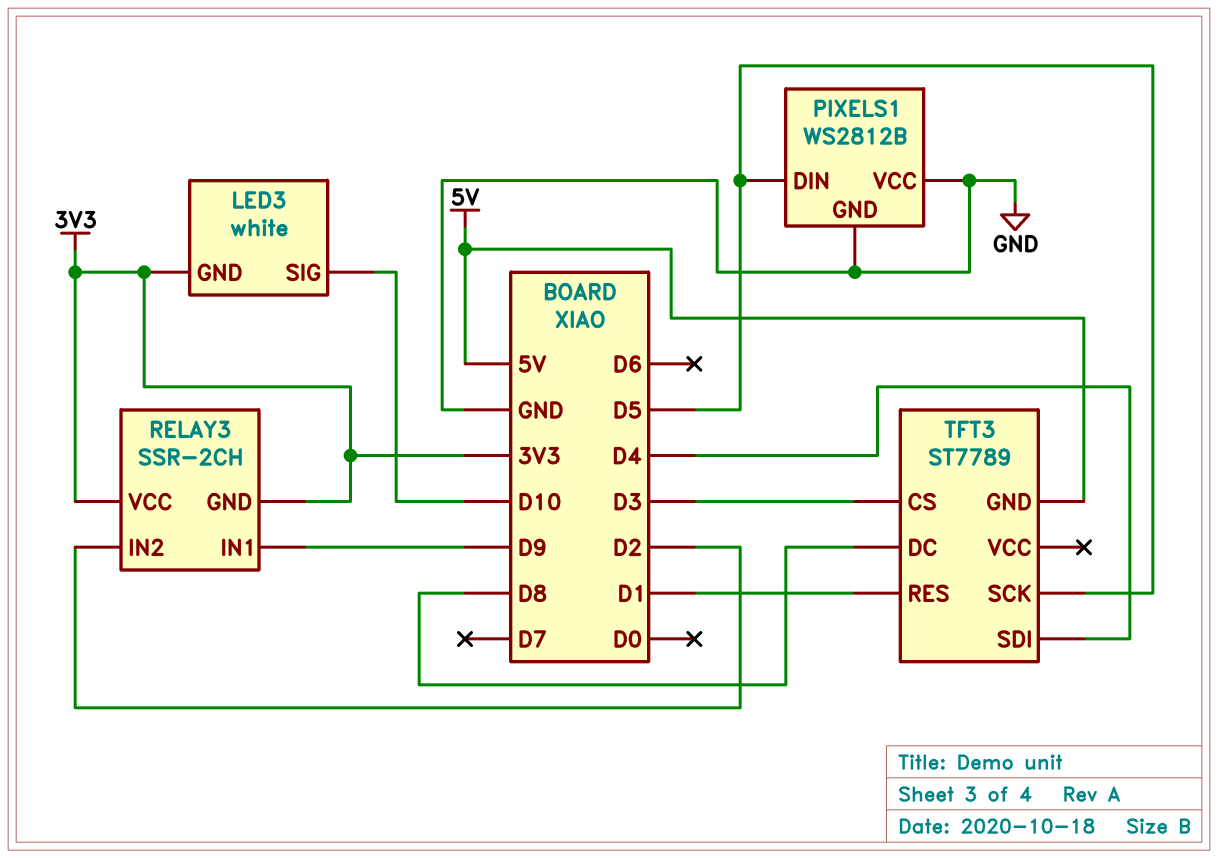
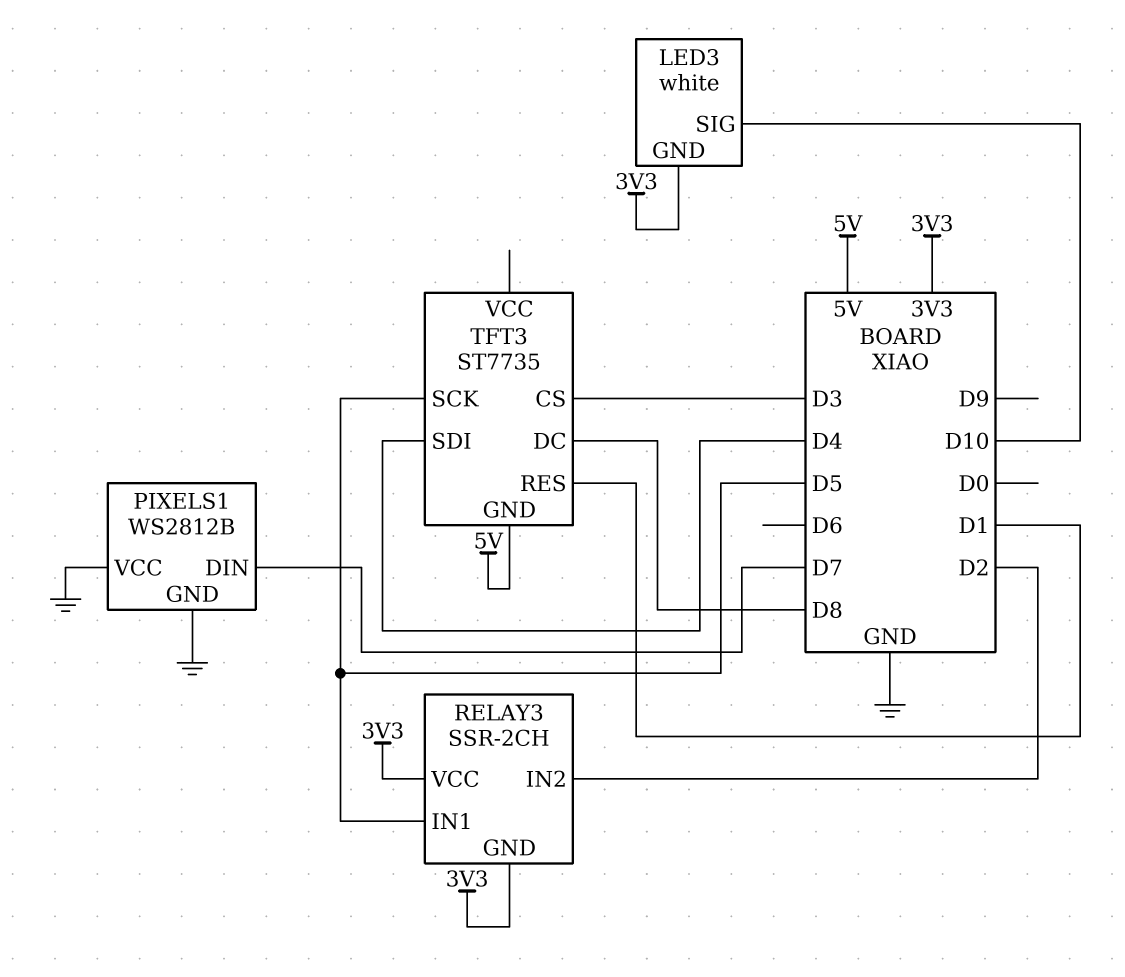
PIXELS1 pin DIN: D5 -> D7
RELAY3 pin IN1: D9 -> D5
TFT3: ST7789 -> ST7735

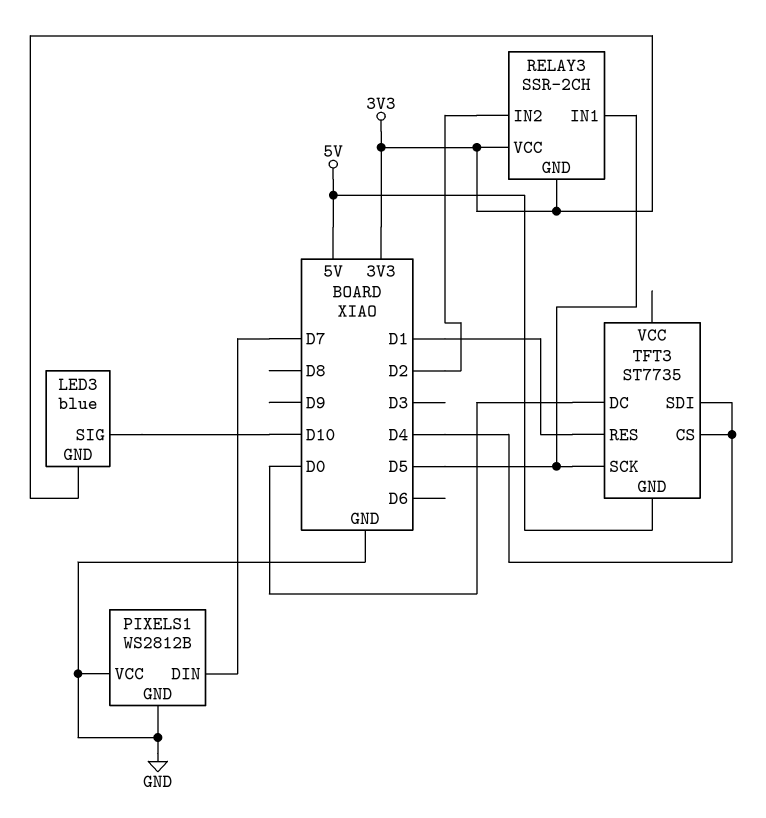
LED3: white -> blue
TFT3 pin CS: D3 -> D4
TFT3 pin DC: D8 -> D0

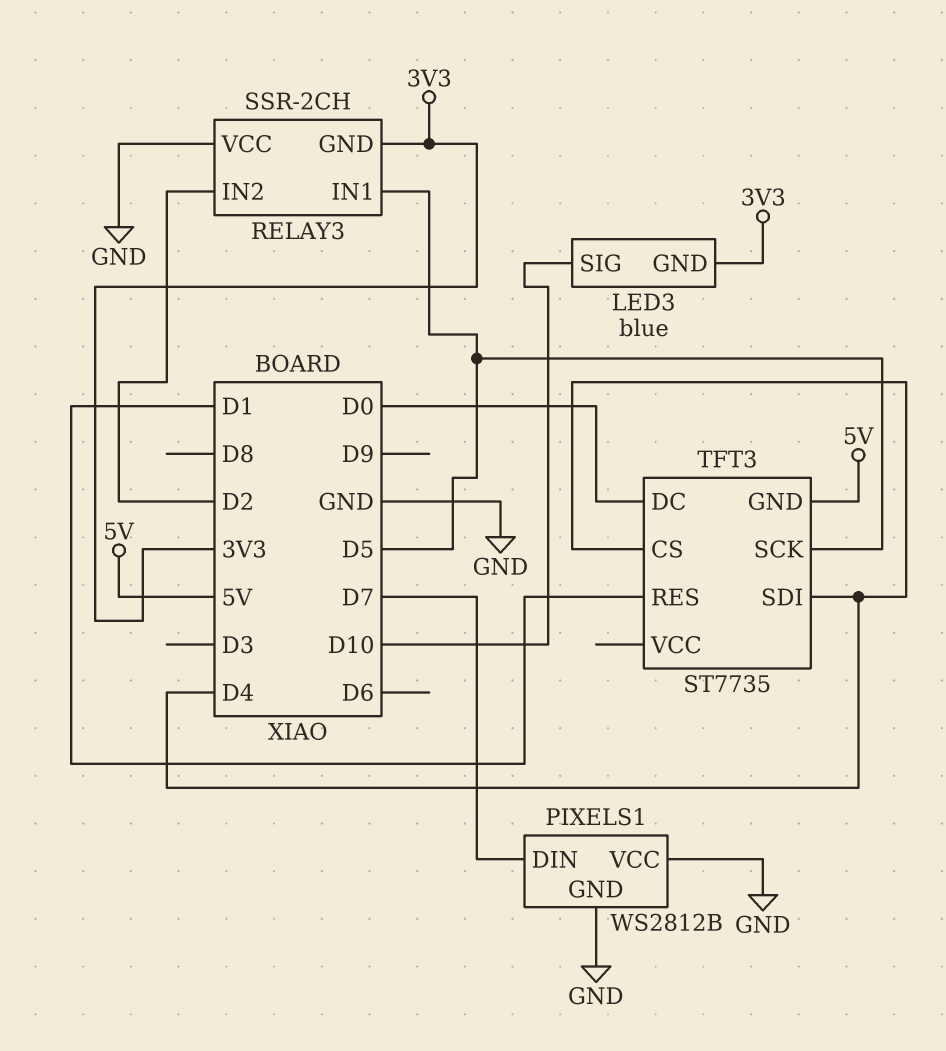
RELAY3 pin VCC: 3V3 -> GND

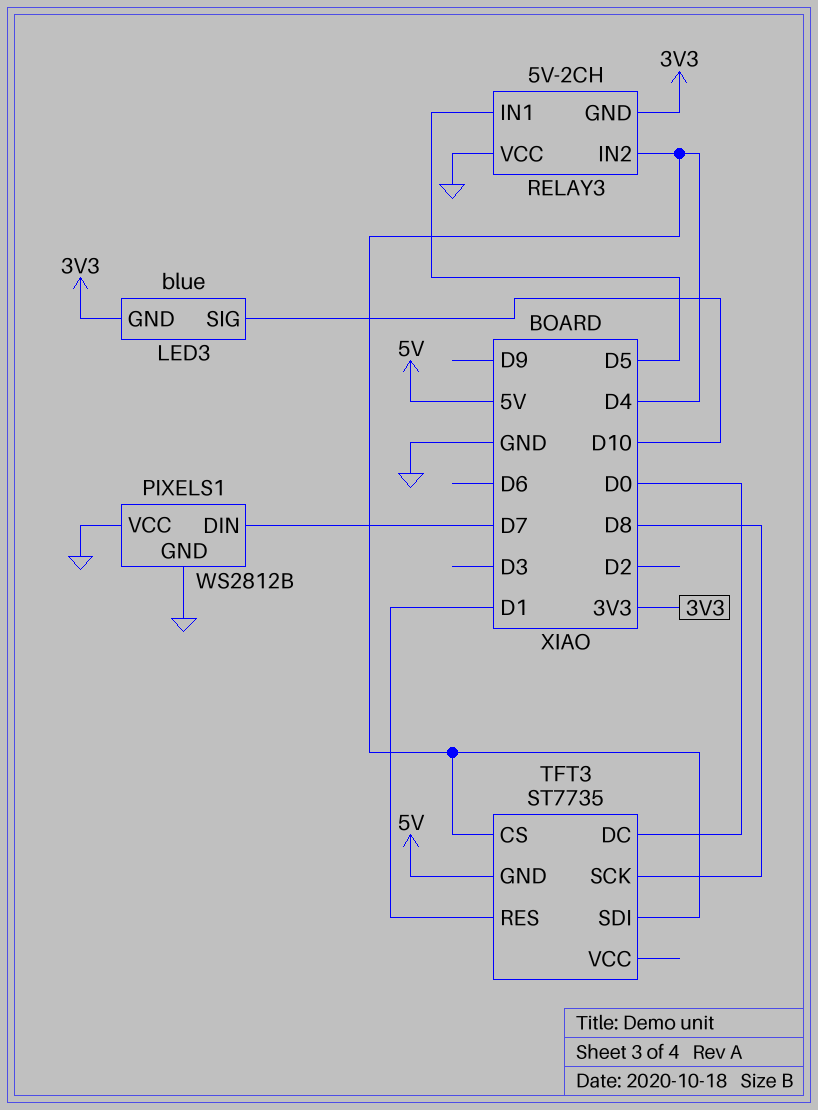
RELAY3: SSR-2CH -> 5V-2CH
RELAY3 pin IN2: D2 -> D4
TFT3 pin SCK: D5 -> D8

